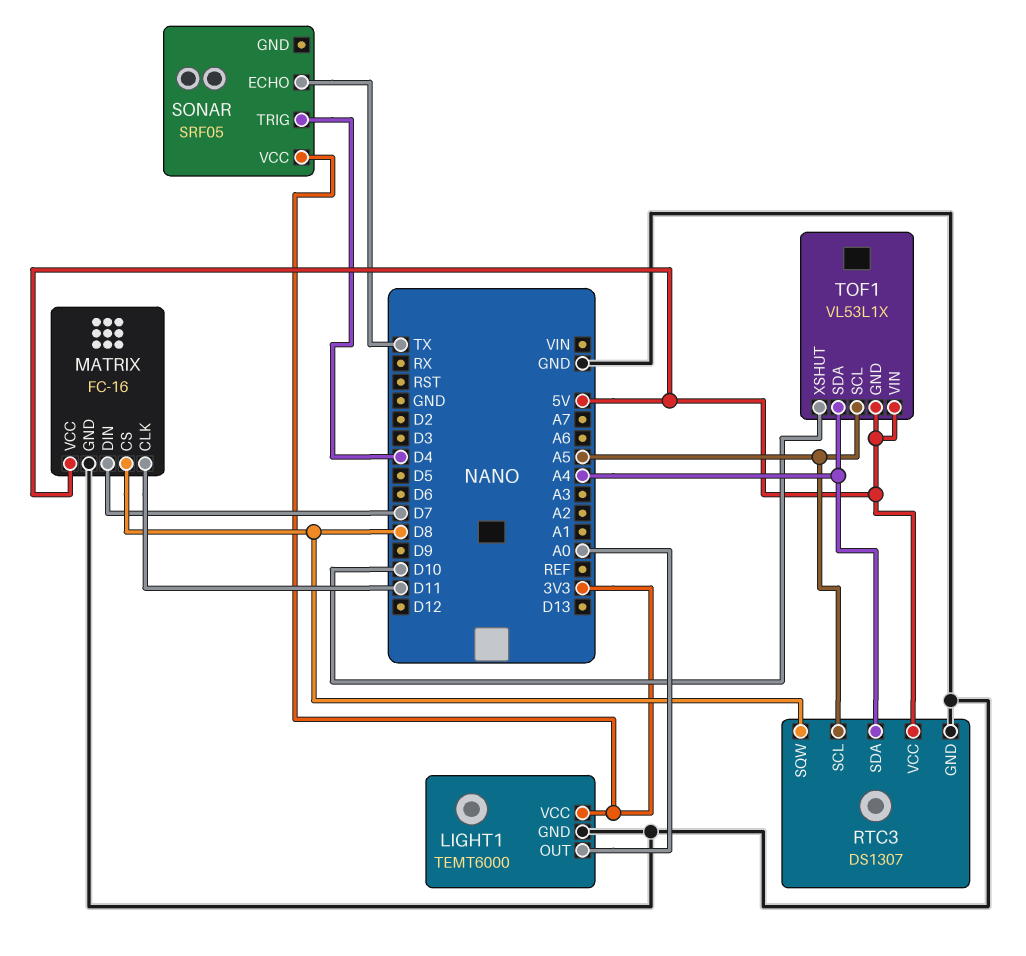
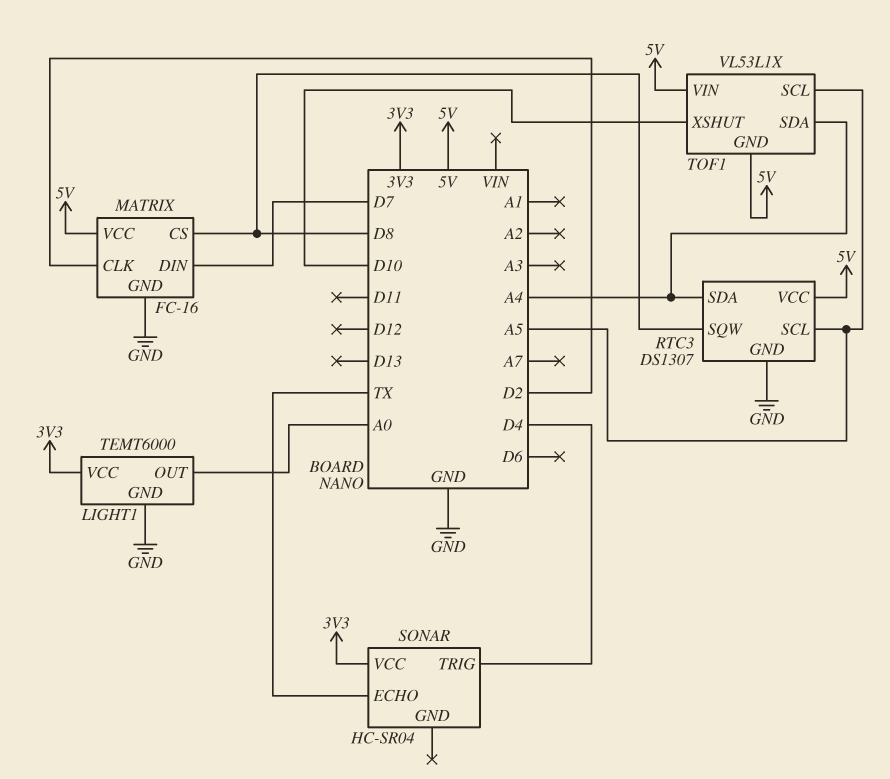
MATRIX pin CLK: D11 -> D2
SONAR: SRF05 -> HC-SR04

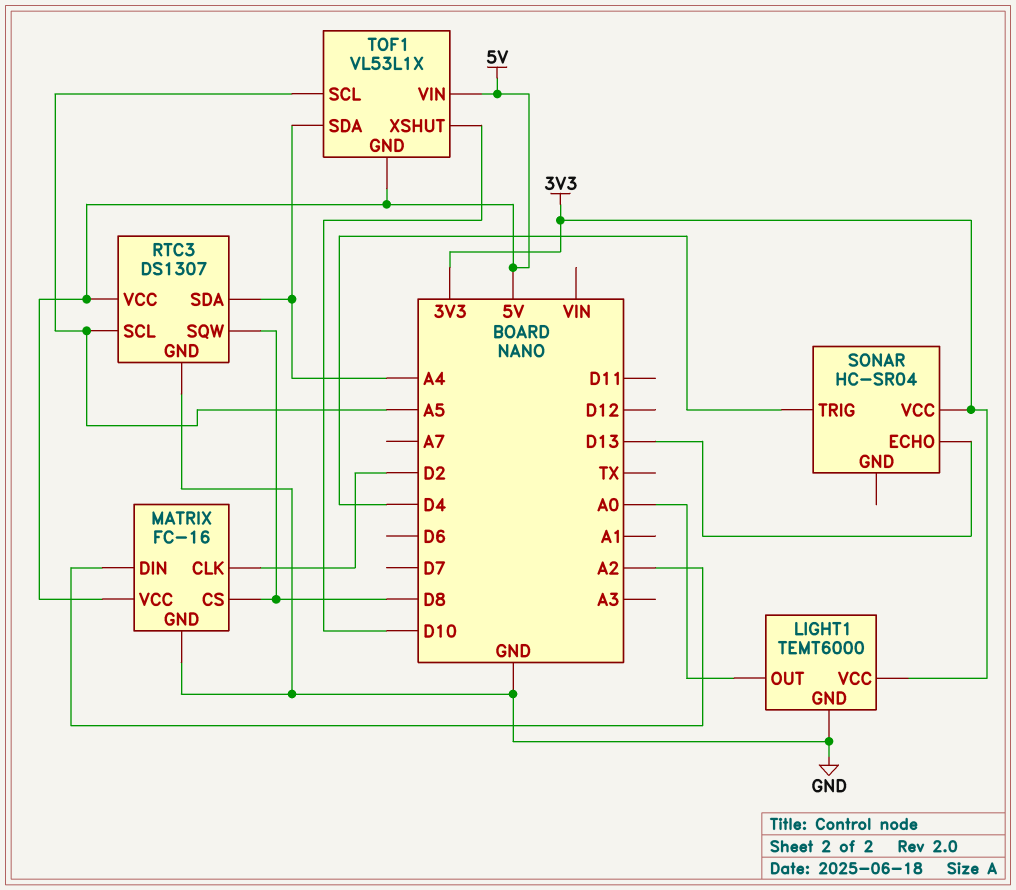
MATRIX pin DIN: D7 -> A2
SONAR pin ECHO: TX -> D13

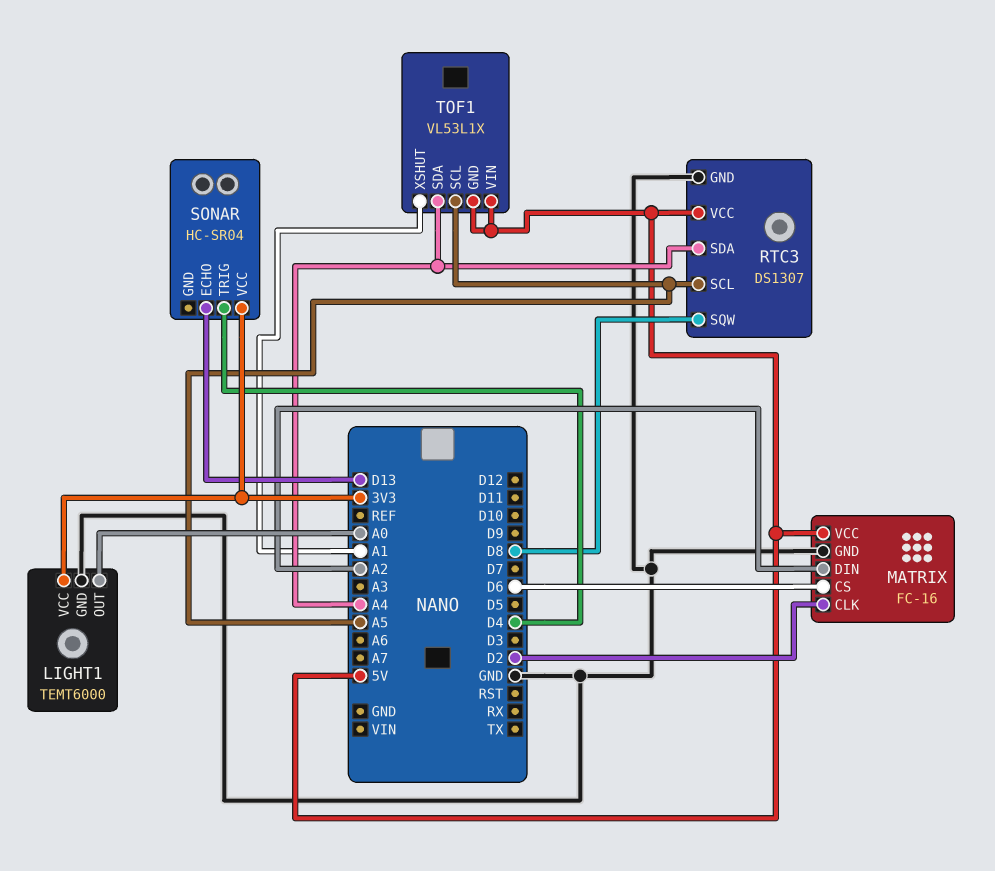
MATRIX pin CS: D8 -> D6
TOF1 pin XSHUT: D10 -> A1

